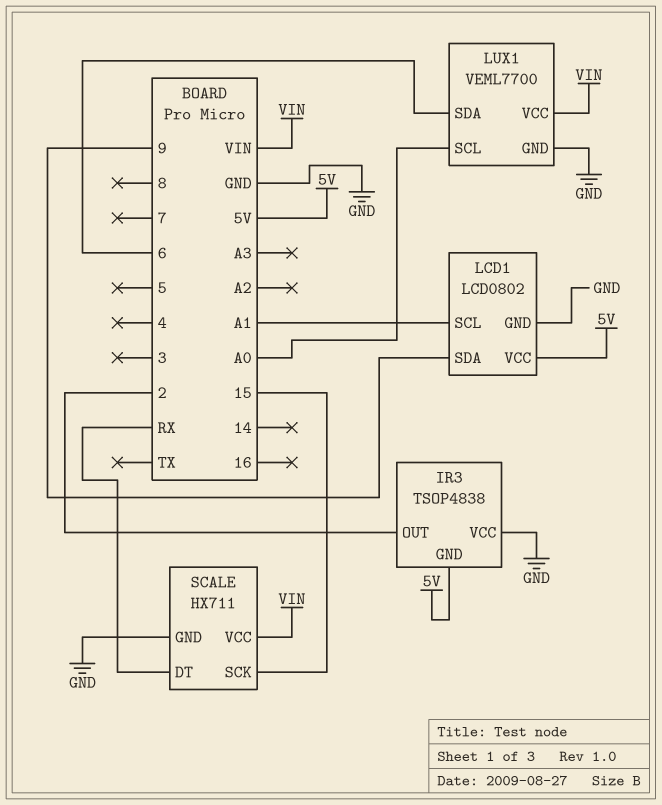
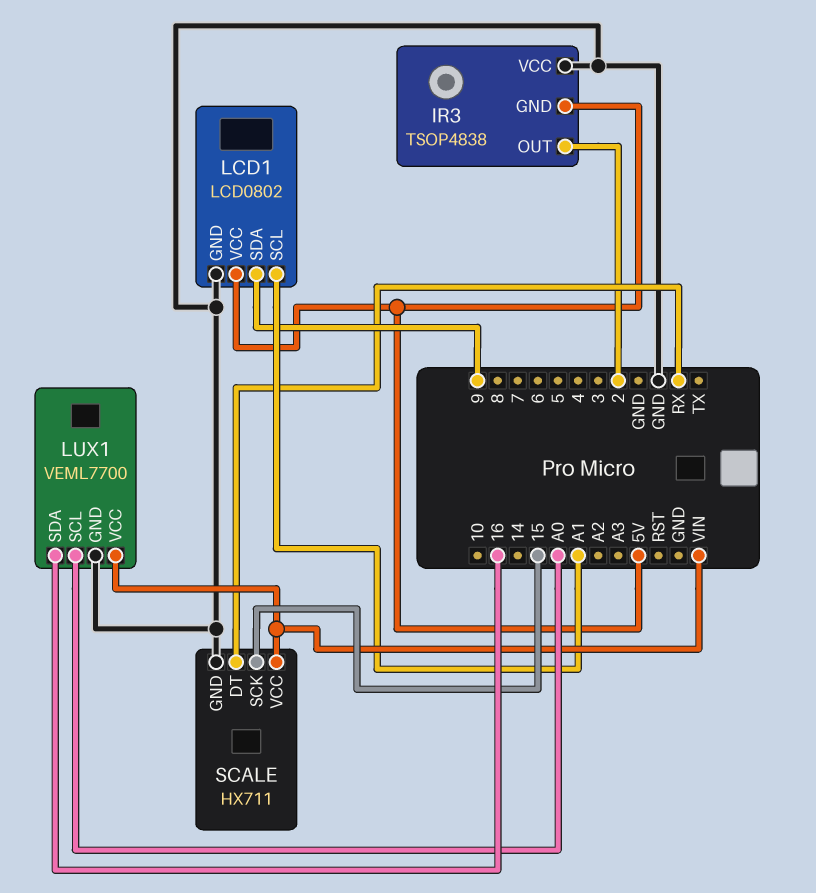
LUX1 pin SDA: 6 -> 16

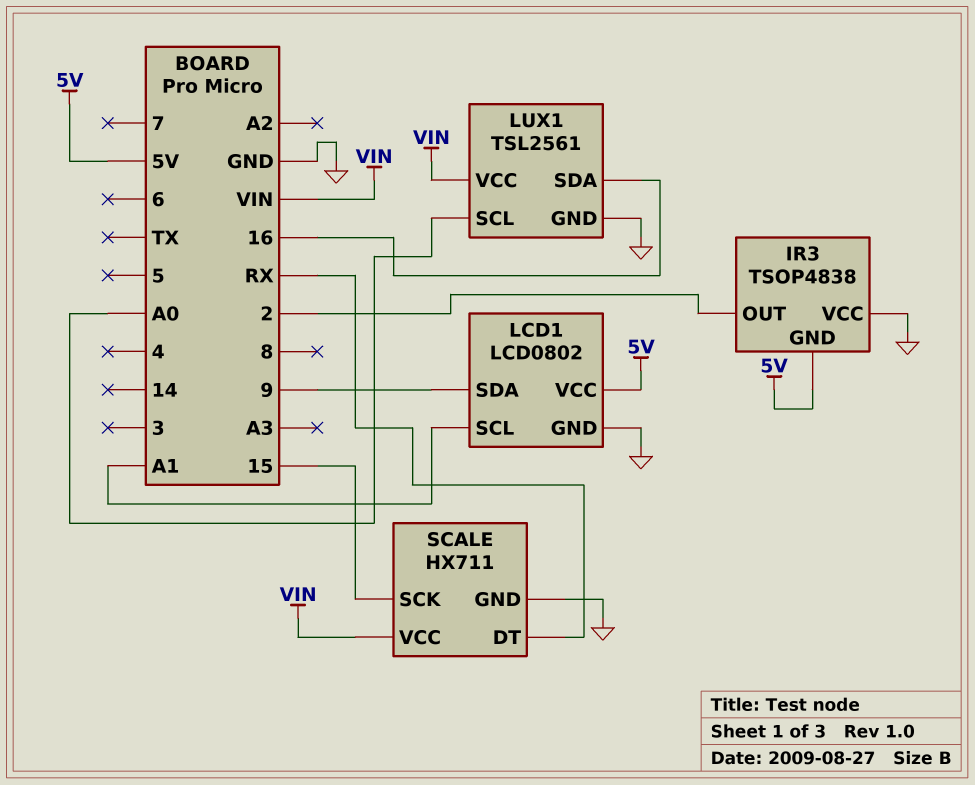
LUX1: VEML7700 -> TSL2561

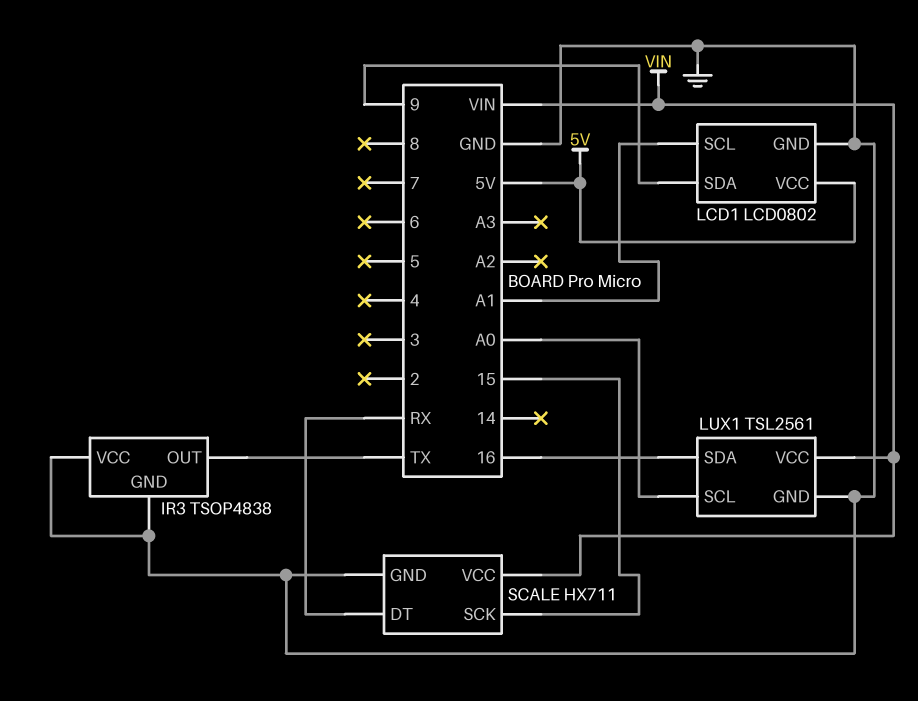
IR3 pin GND: 5V -> GND
IR3 pin OUT: 2 -> TX

